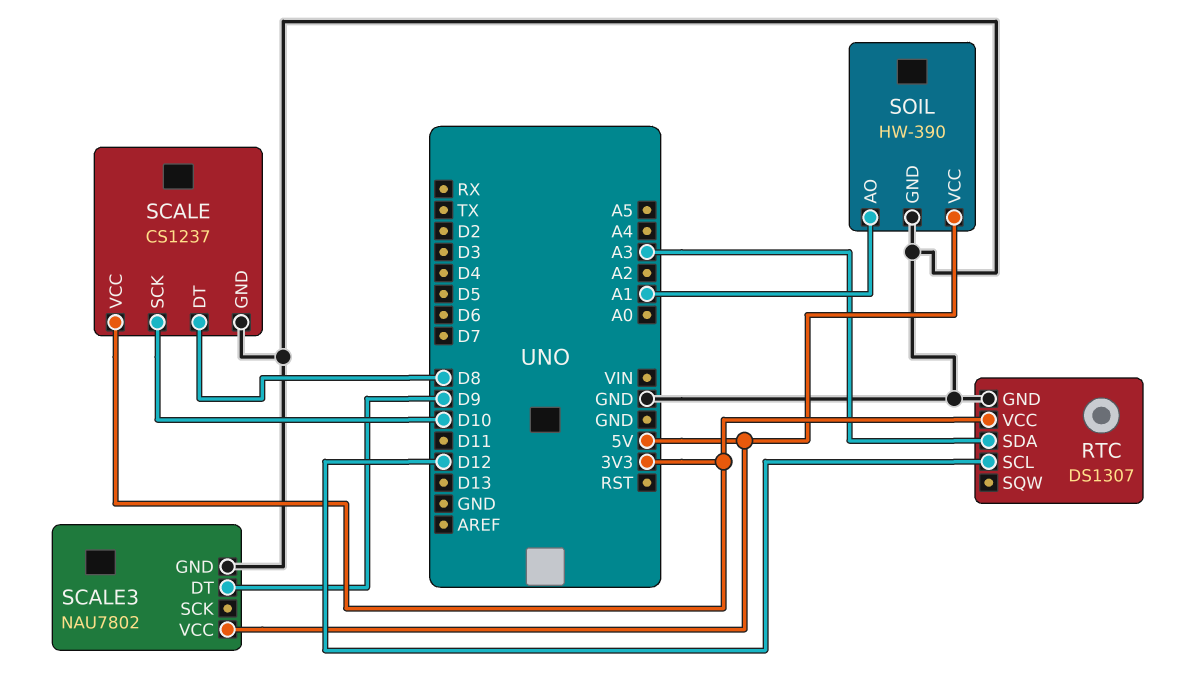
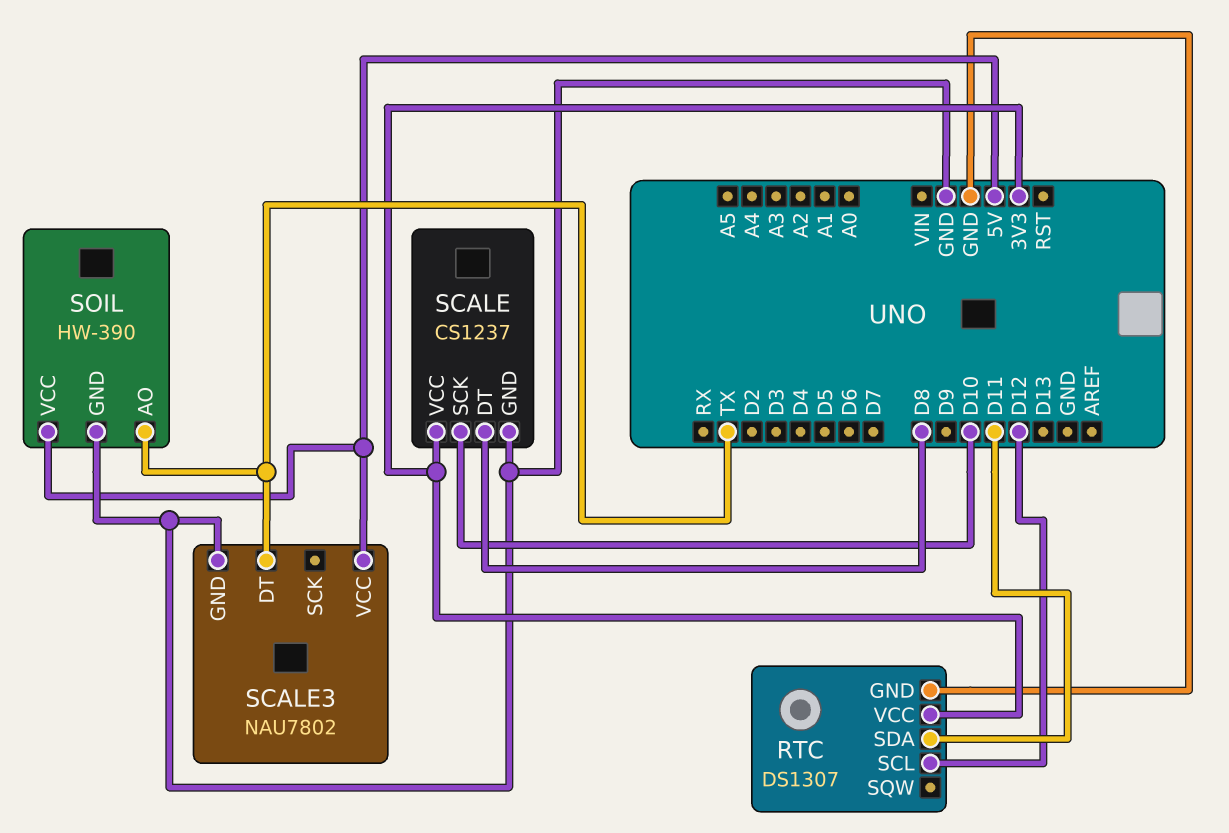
RTC pin SDA: A3 -> D11
SCALE3 pin DT: D9 -> TX
SOIL pin AO: A1 -> TX

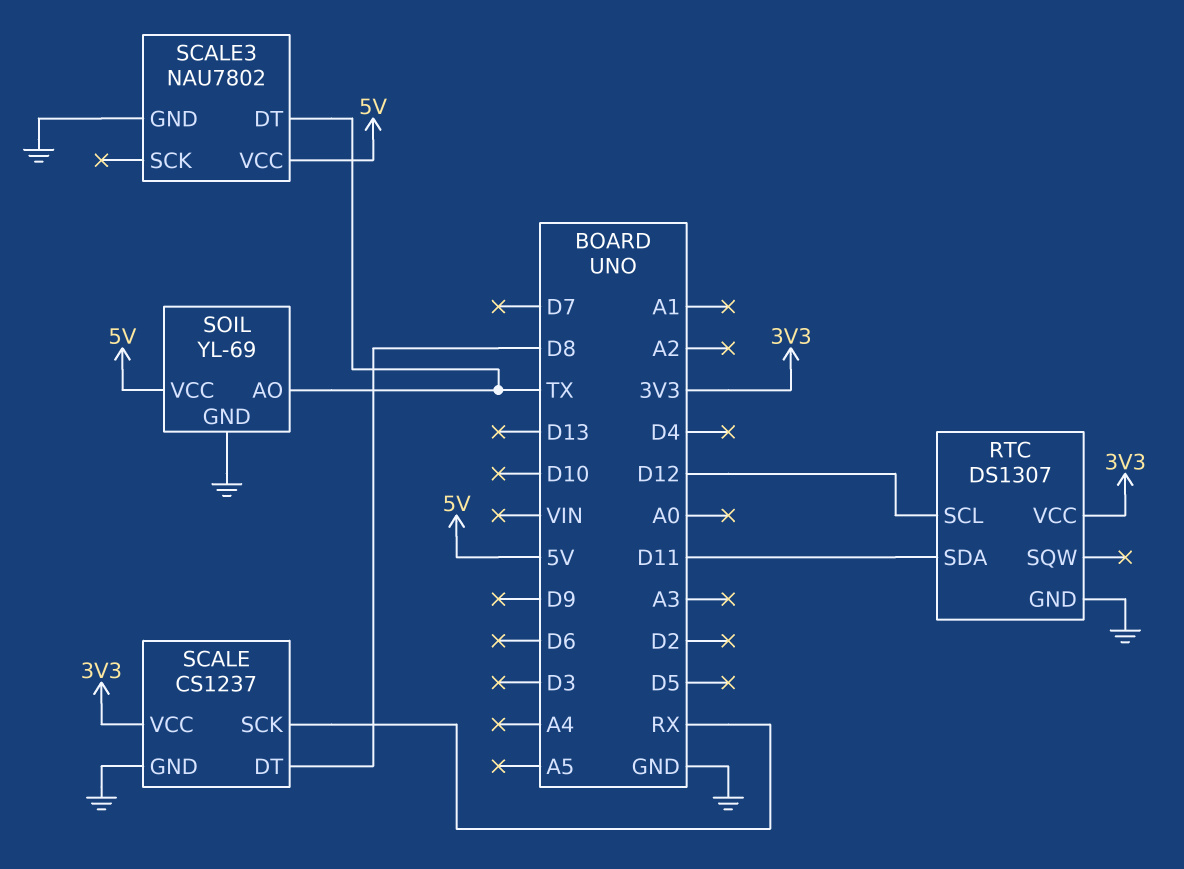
SCALE pin SCK: D10 -> RX
SOIL: HW-390 -> YL-69

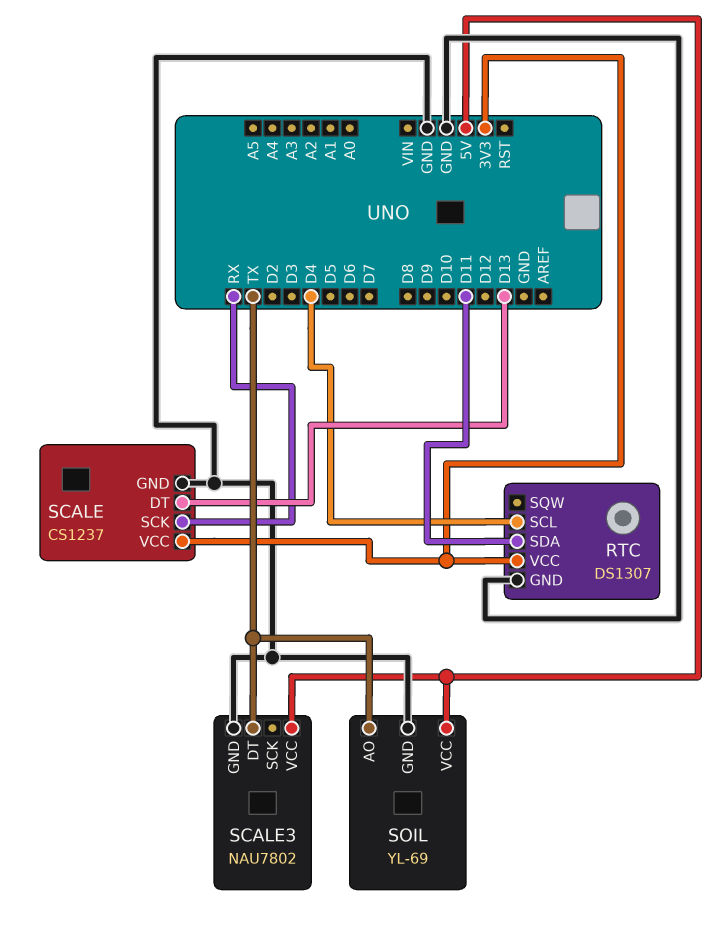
RTC pin SCL: D12 -> D4
SCALE pin DT: D8 -> D13

